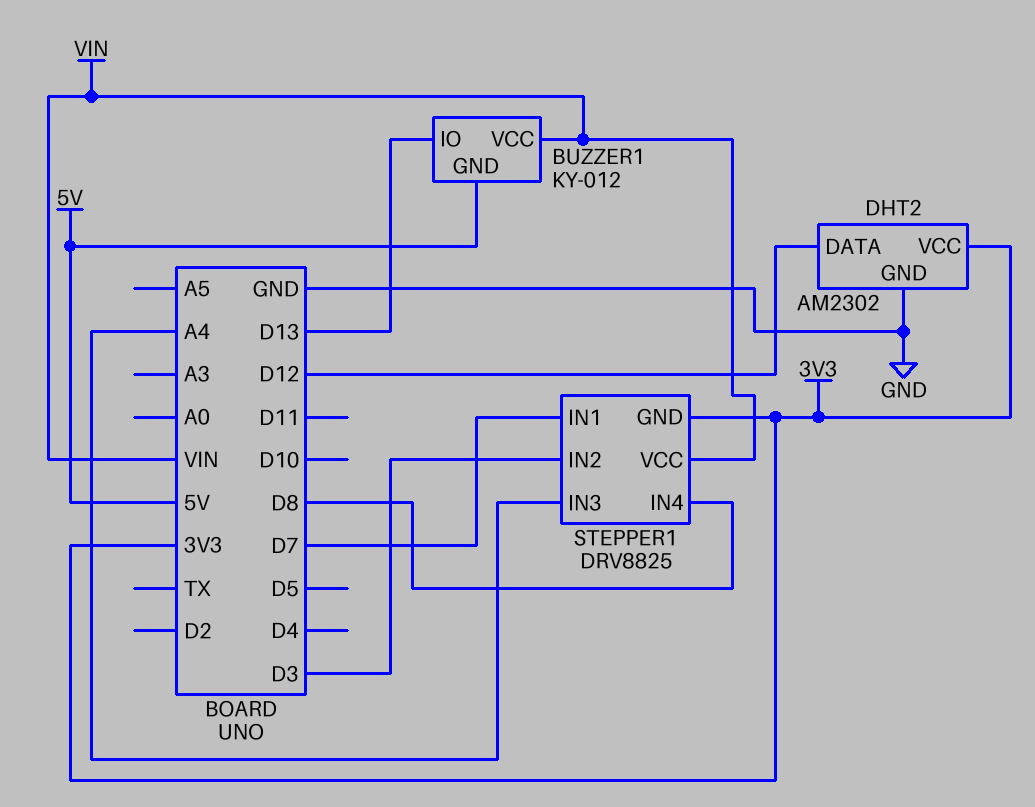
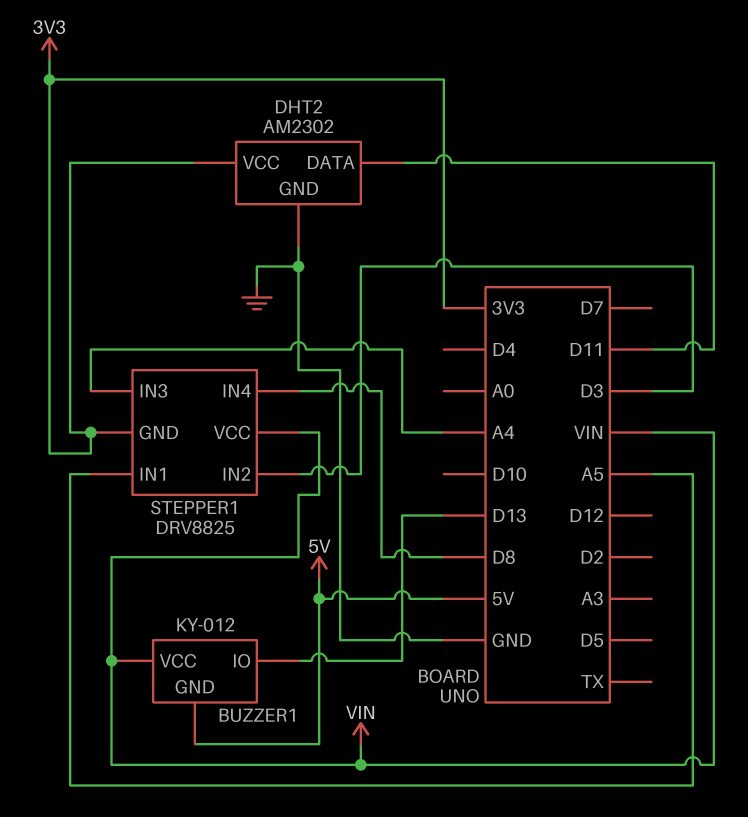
DHT2 pin DATA: D12 -> D11
STEPPER1 pin IN1: D7 -> A5

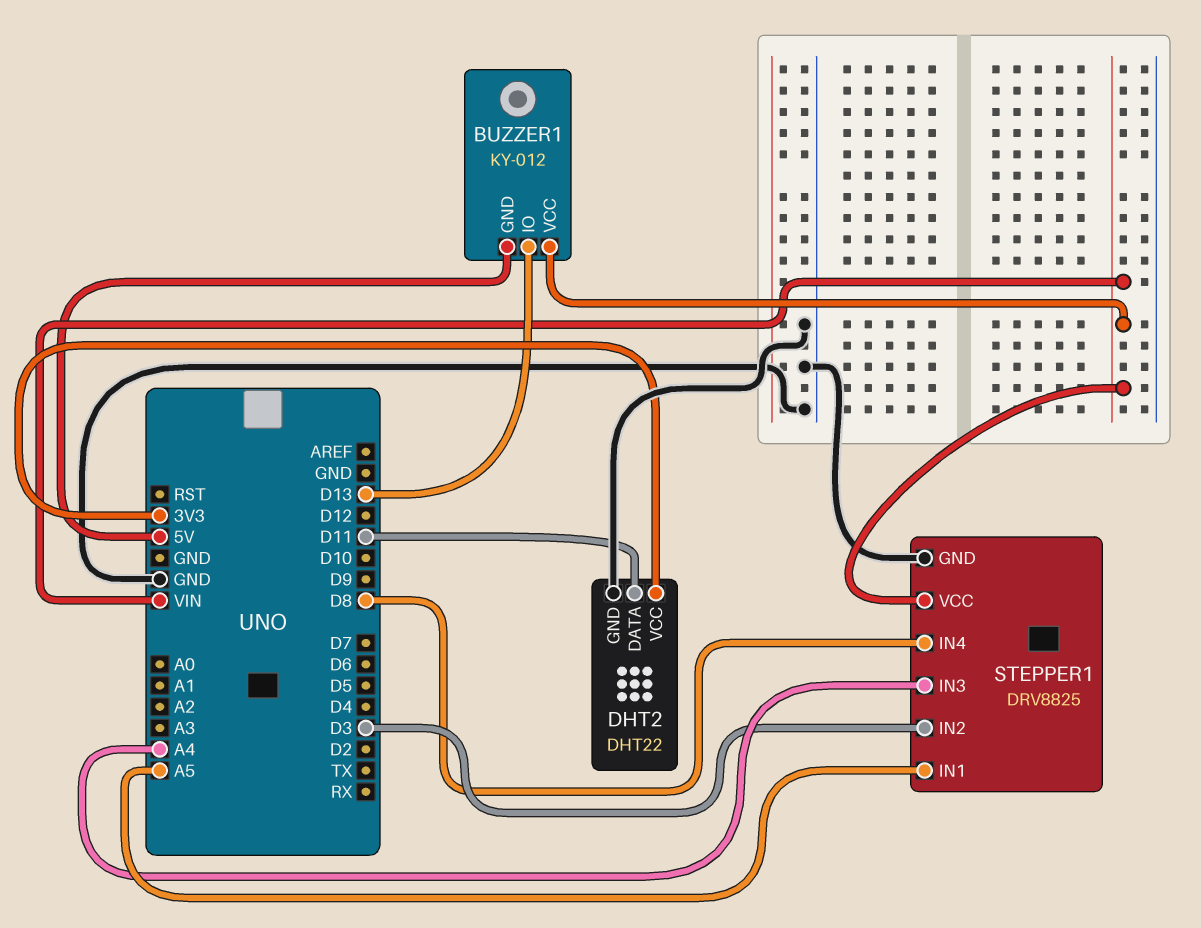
DHT2: AM2302 -> DHT22
STEPPER1 pin GND: 3V3 -> GND

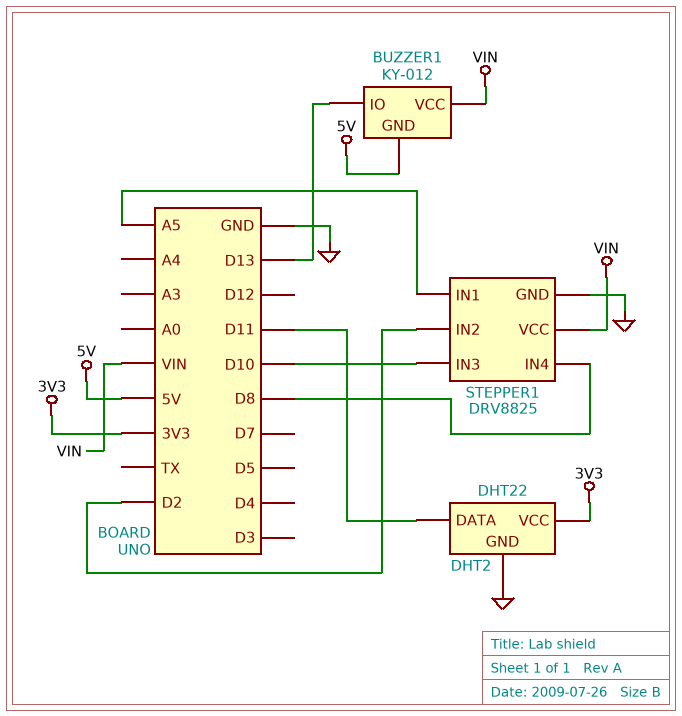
STEPPER1 pin IN2: D3 -> D2
STEPPER1 pin IN3: A4 -> D10

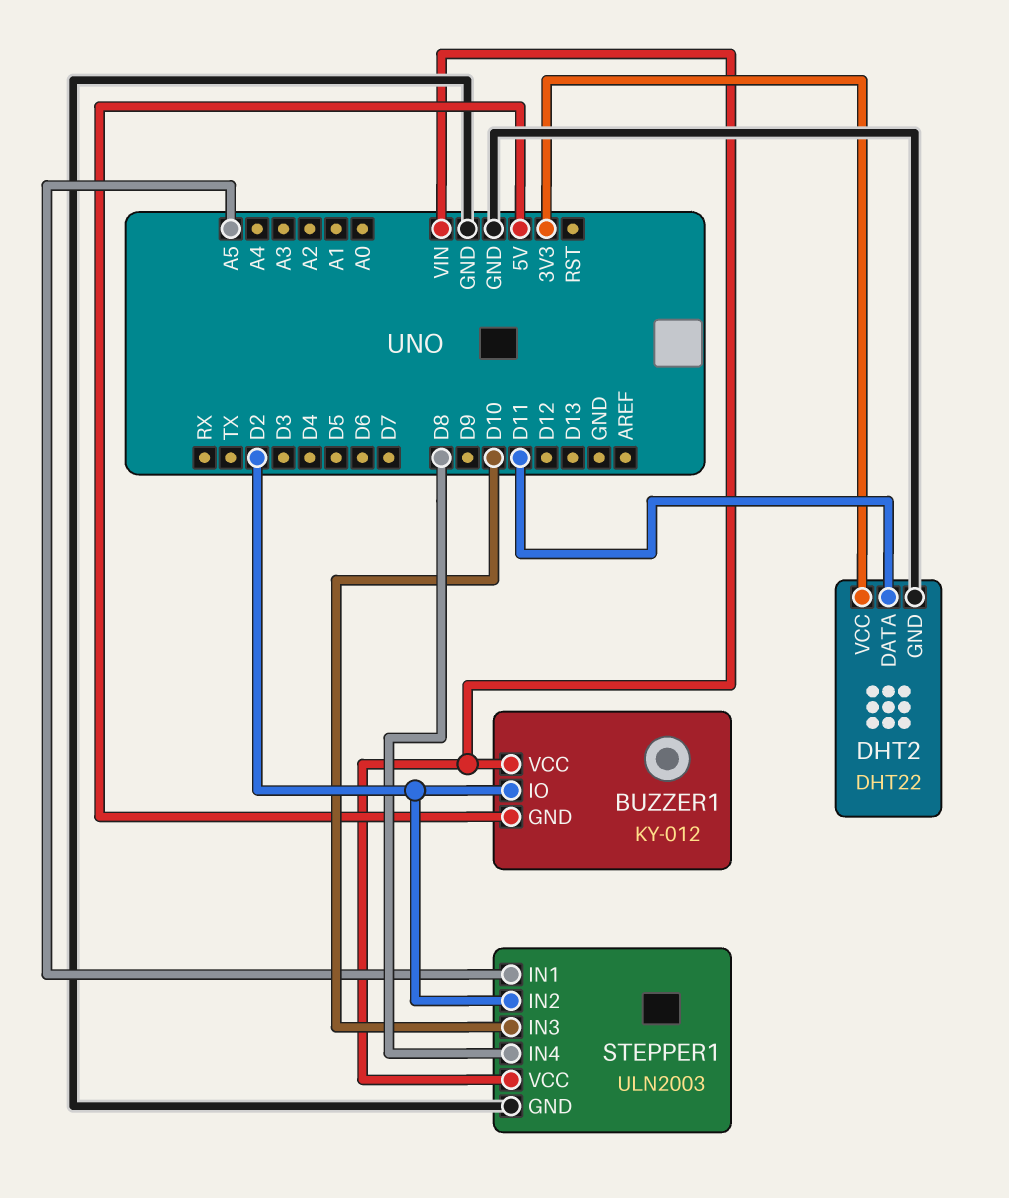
BUZZER1 pin IO: D13 -> D2
STEPPER1: DRV8825 -> ULN2003

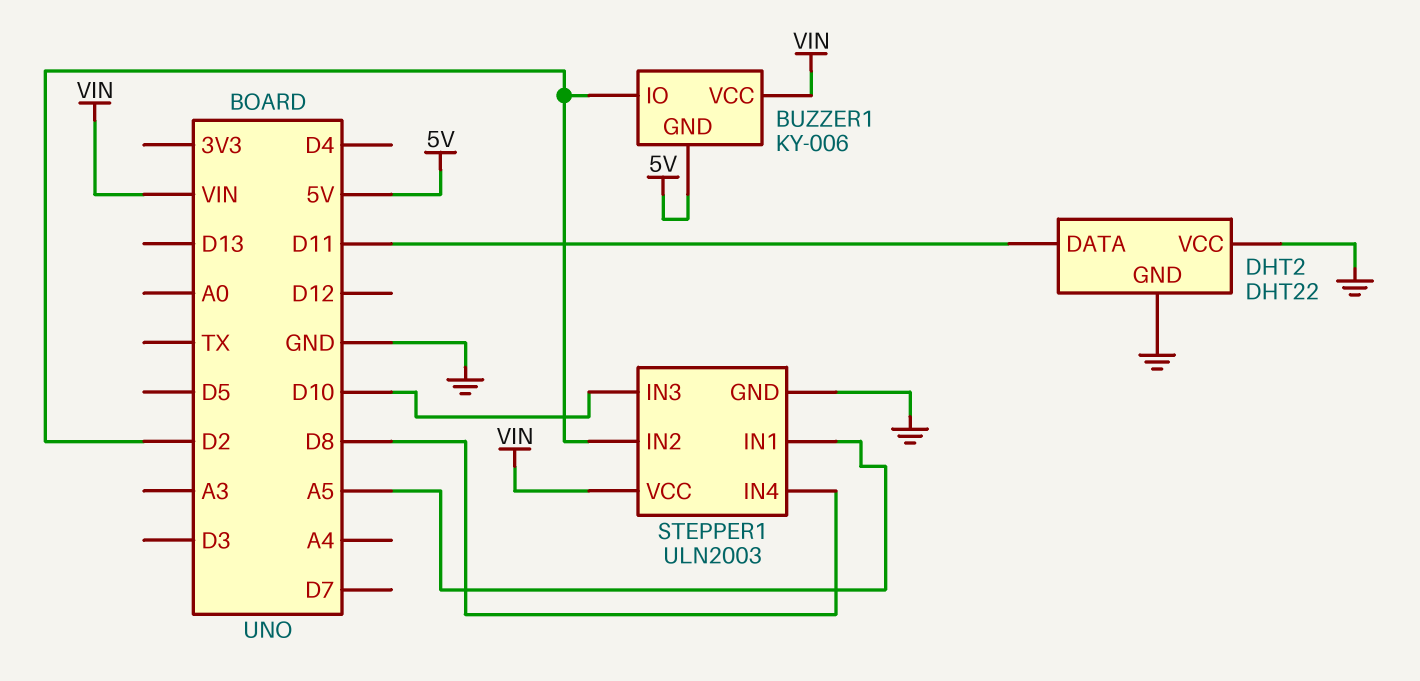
BUZZER1: KY-012 -> KY-006
DHT2 pin VCC: 3V3 -> GND

